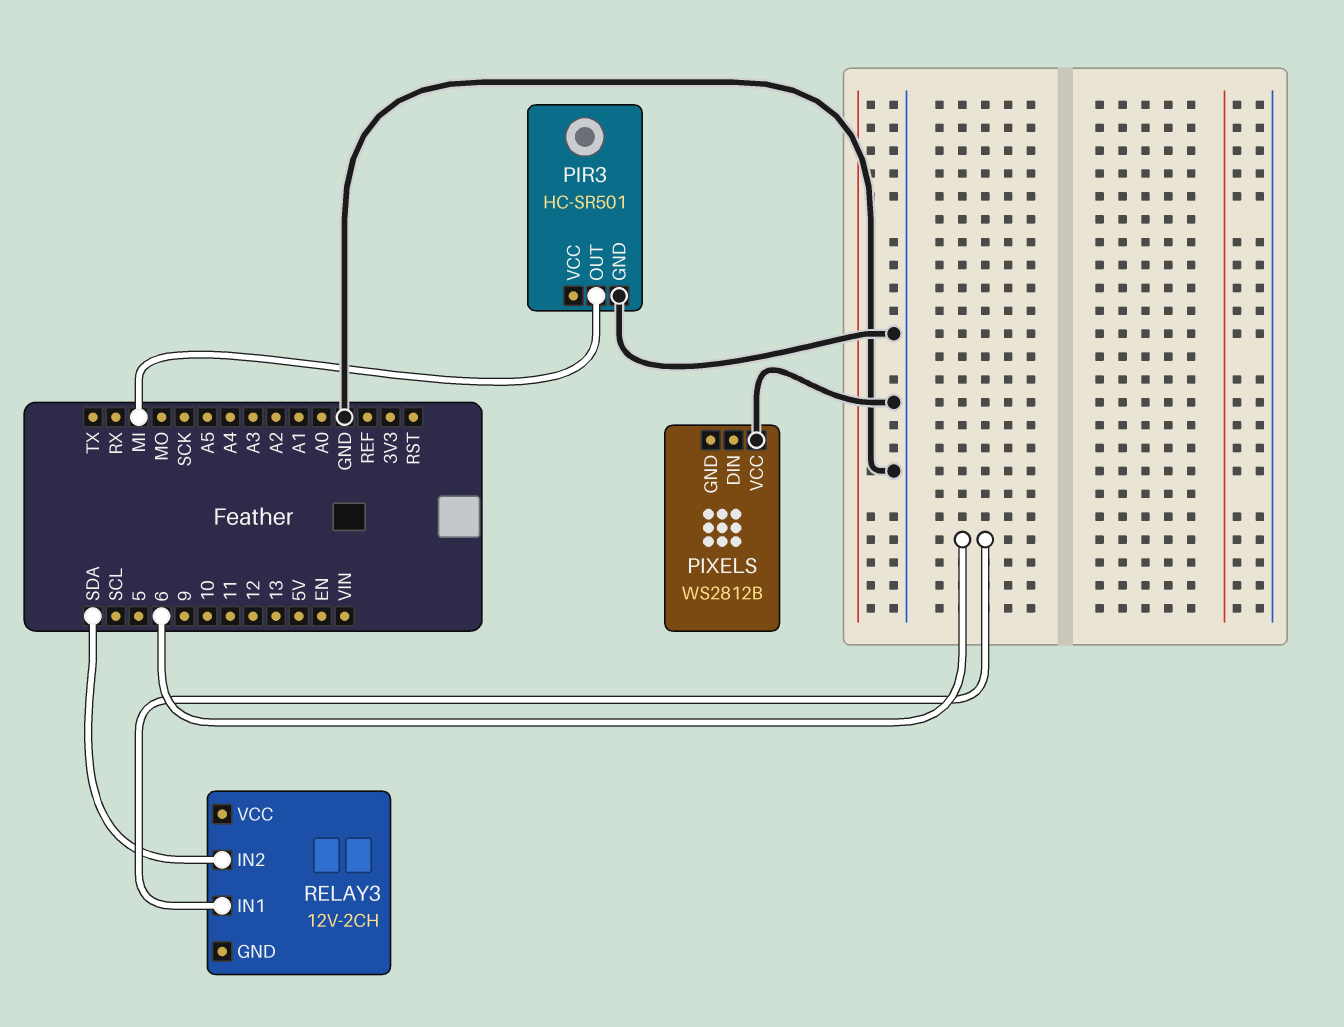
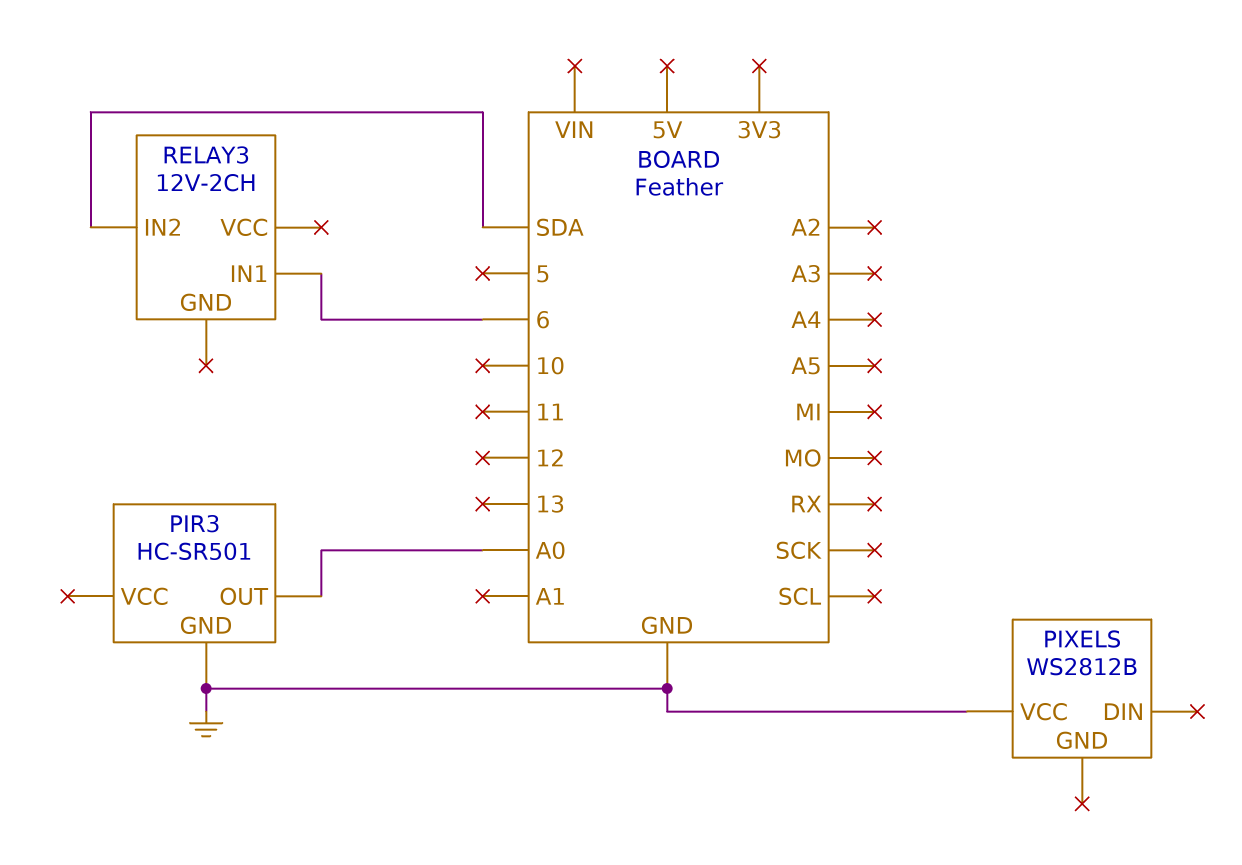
PIR3 pin OUT: MI -> A0

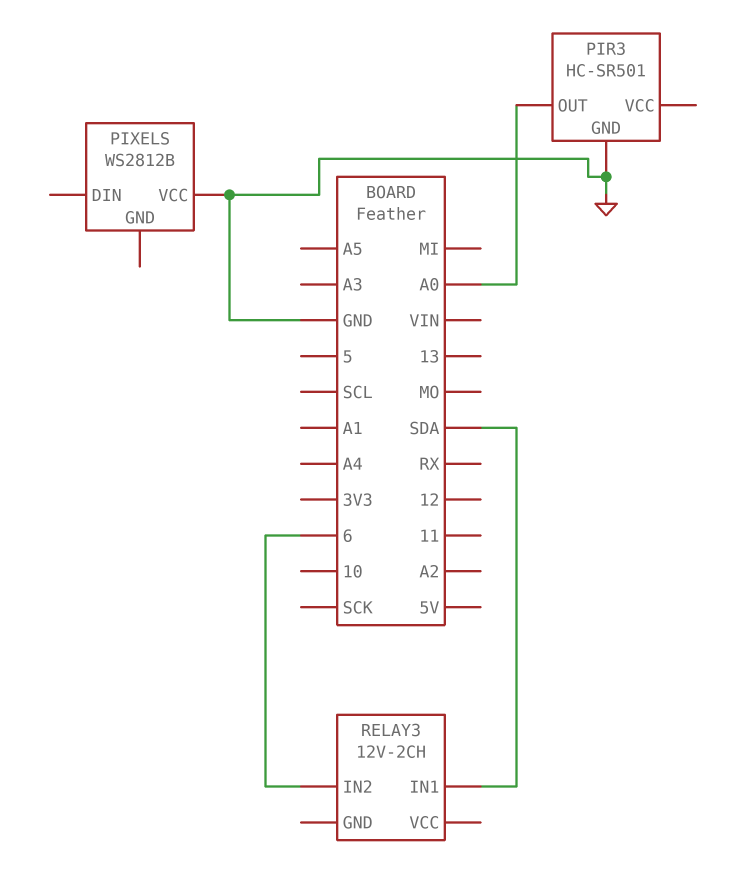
RELAY3 pin IN1: 6 -> SDA
RELAY3 pin IN2: SDA -> 6

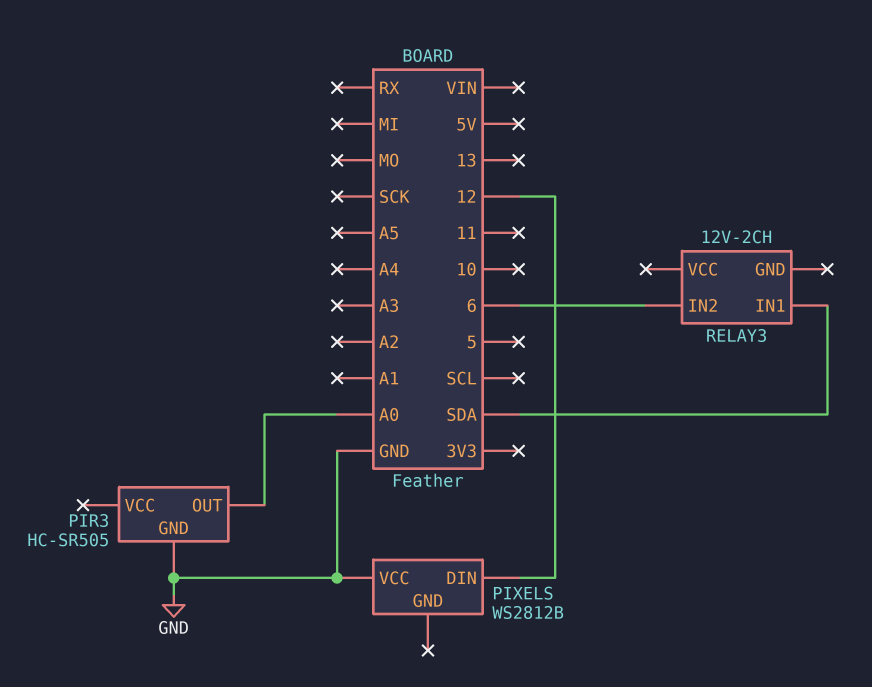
PIR3: HC-SR501 -> HC-SR505
PIXELS pin DIN: none -> 12

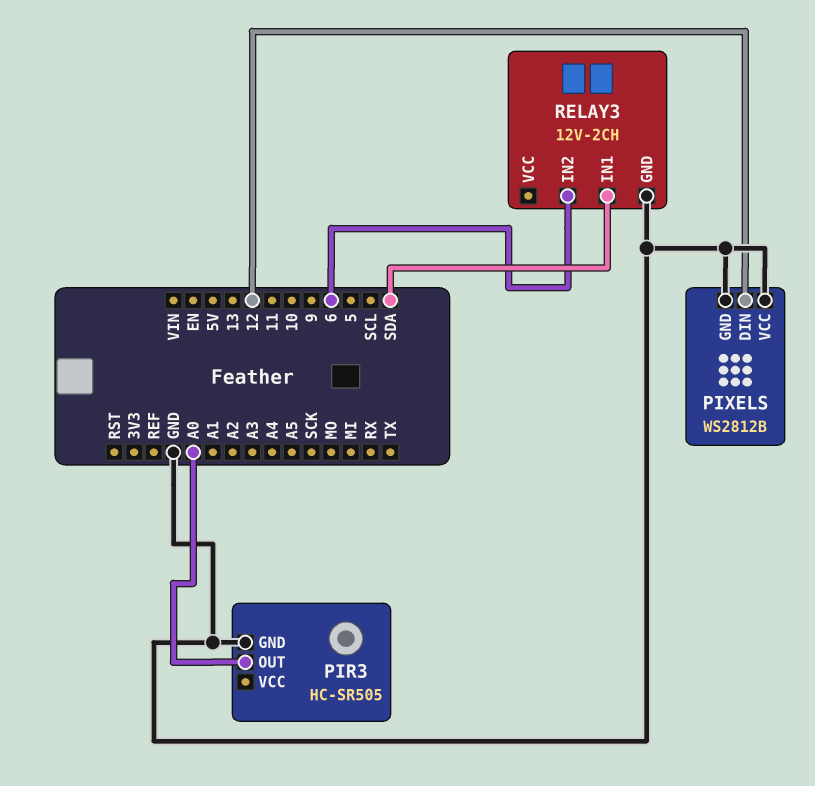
PIXELS pin GND: none -> GND
RELAY3 pin GND: none -> GND

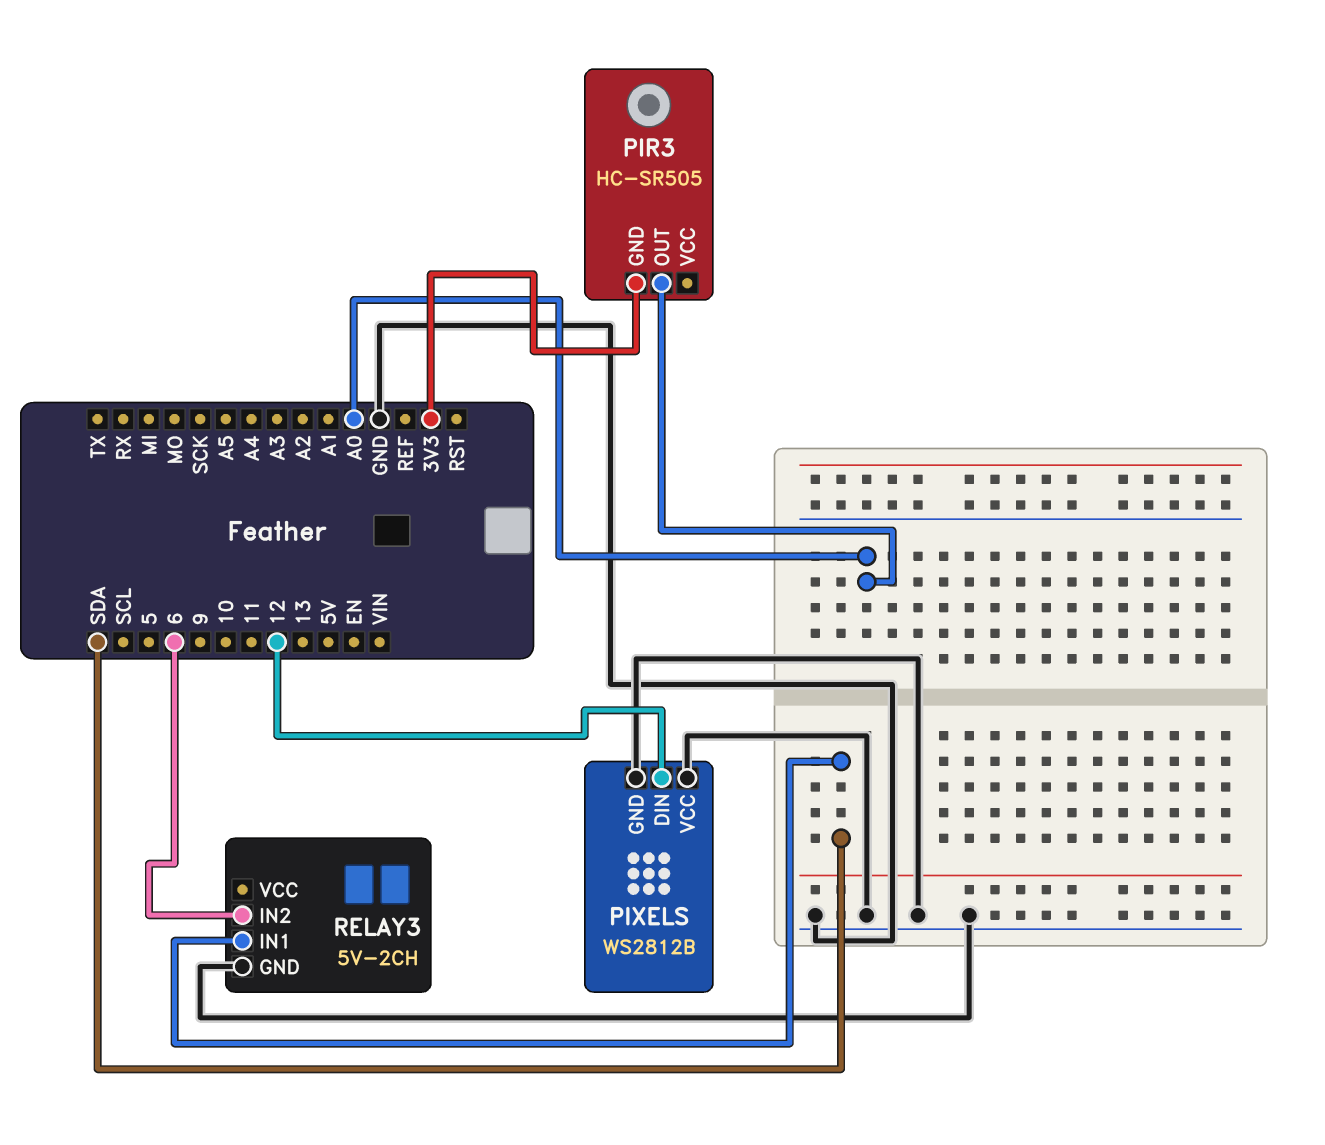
PIR3 pin GND: GND -> 3V3
RELAY3: 12V-2CH -> 5V-2CH

